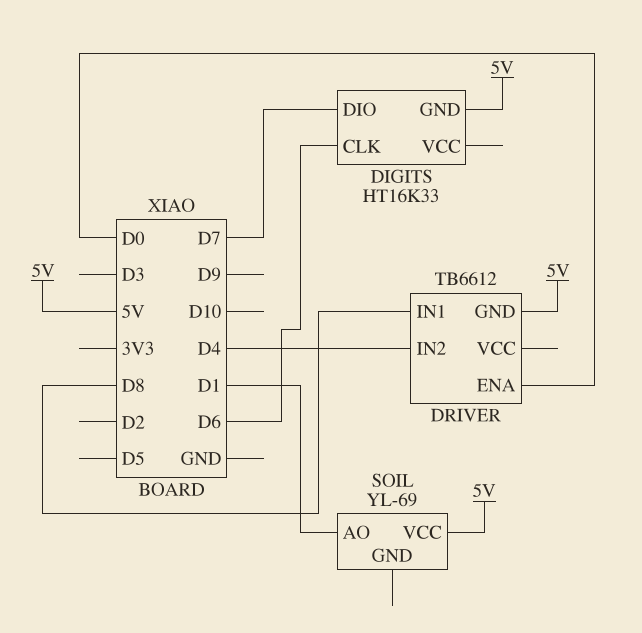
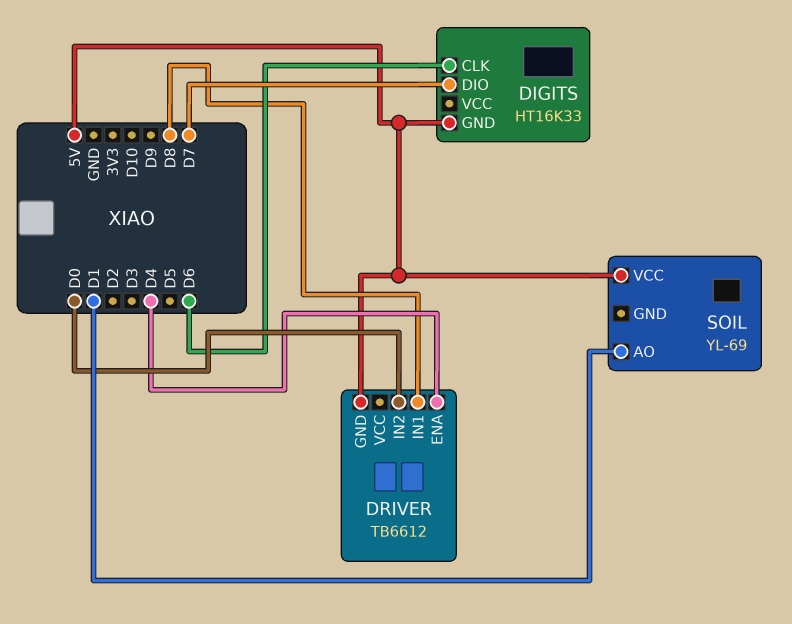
DRIVER pin ENA: D0 -> D4
DRIVER pin IN2: D4 -> D0

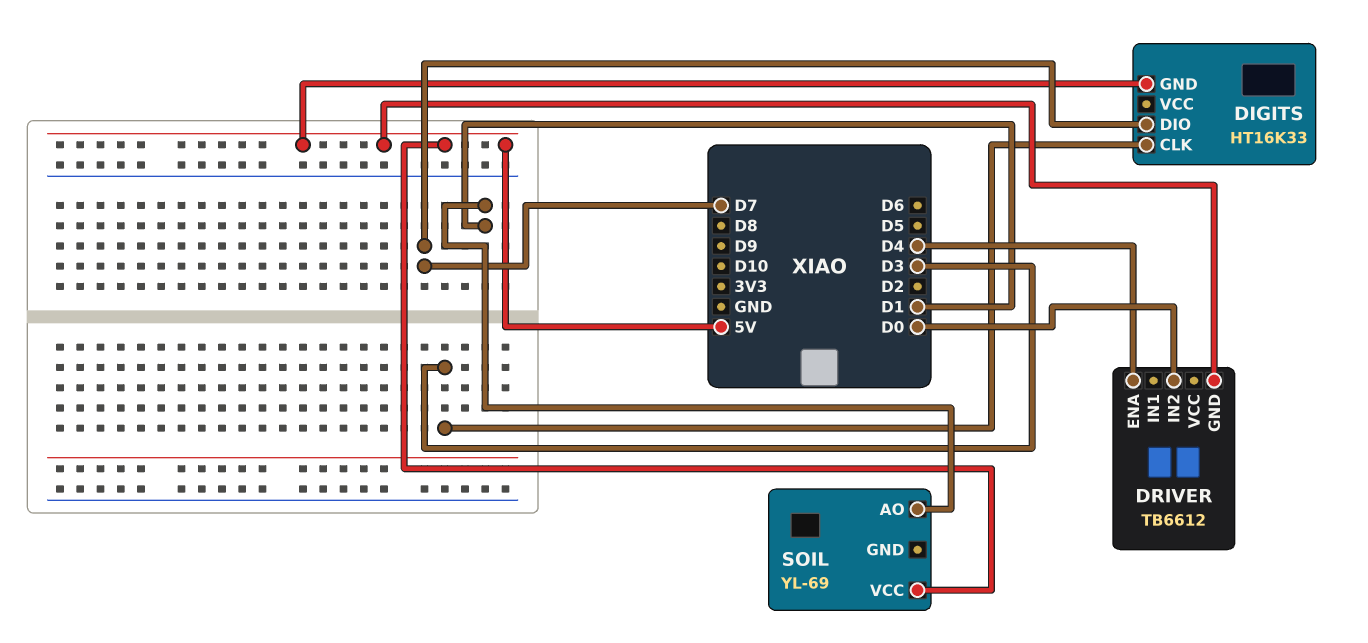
DIGITS pin CLK: D6 -> D3
DRIVER pin IN1: D8 -> none

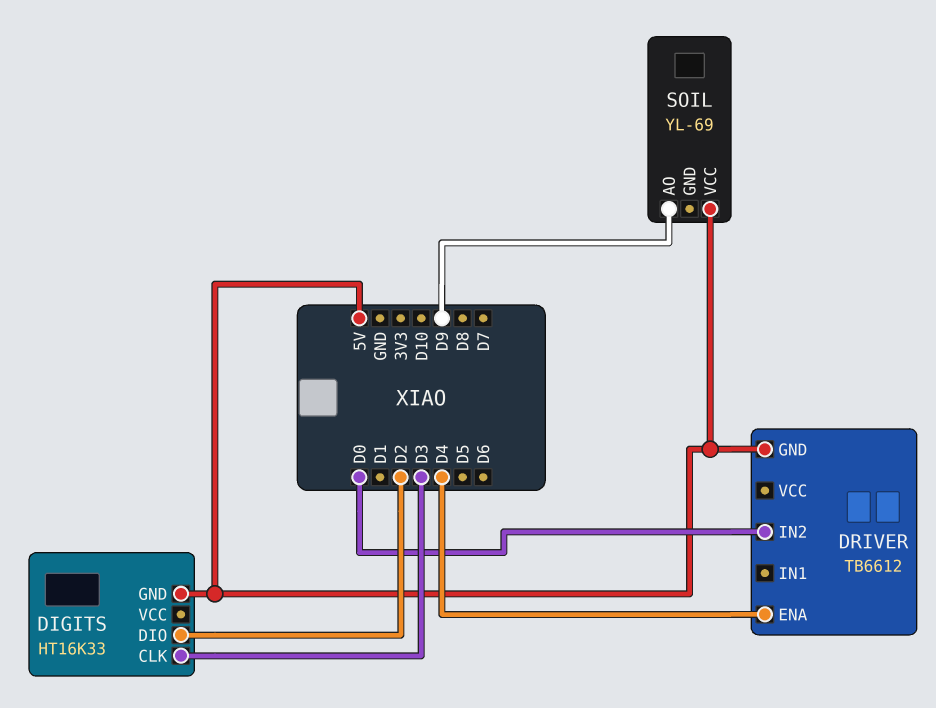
DIGITS pin DIO: D7 -> D2
SOIL pin AO: D1 -> D9

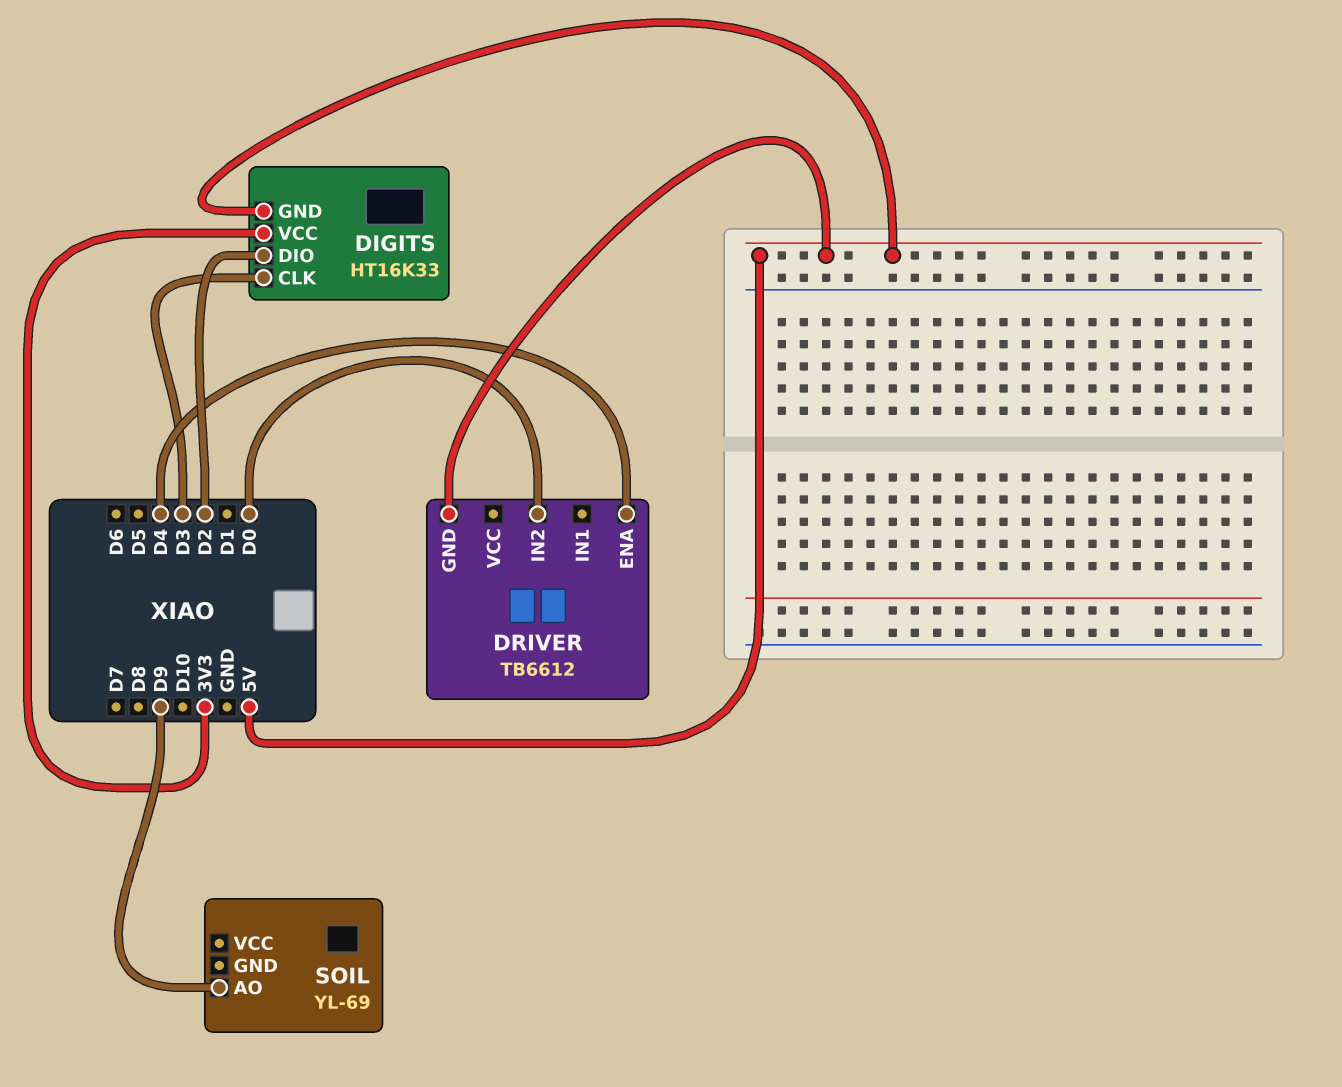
DIGITS pin VCC: none -> 3V3
SOIL pin VCC: 5V -> none

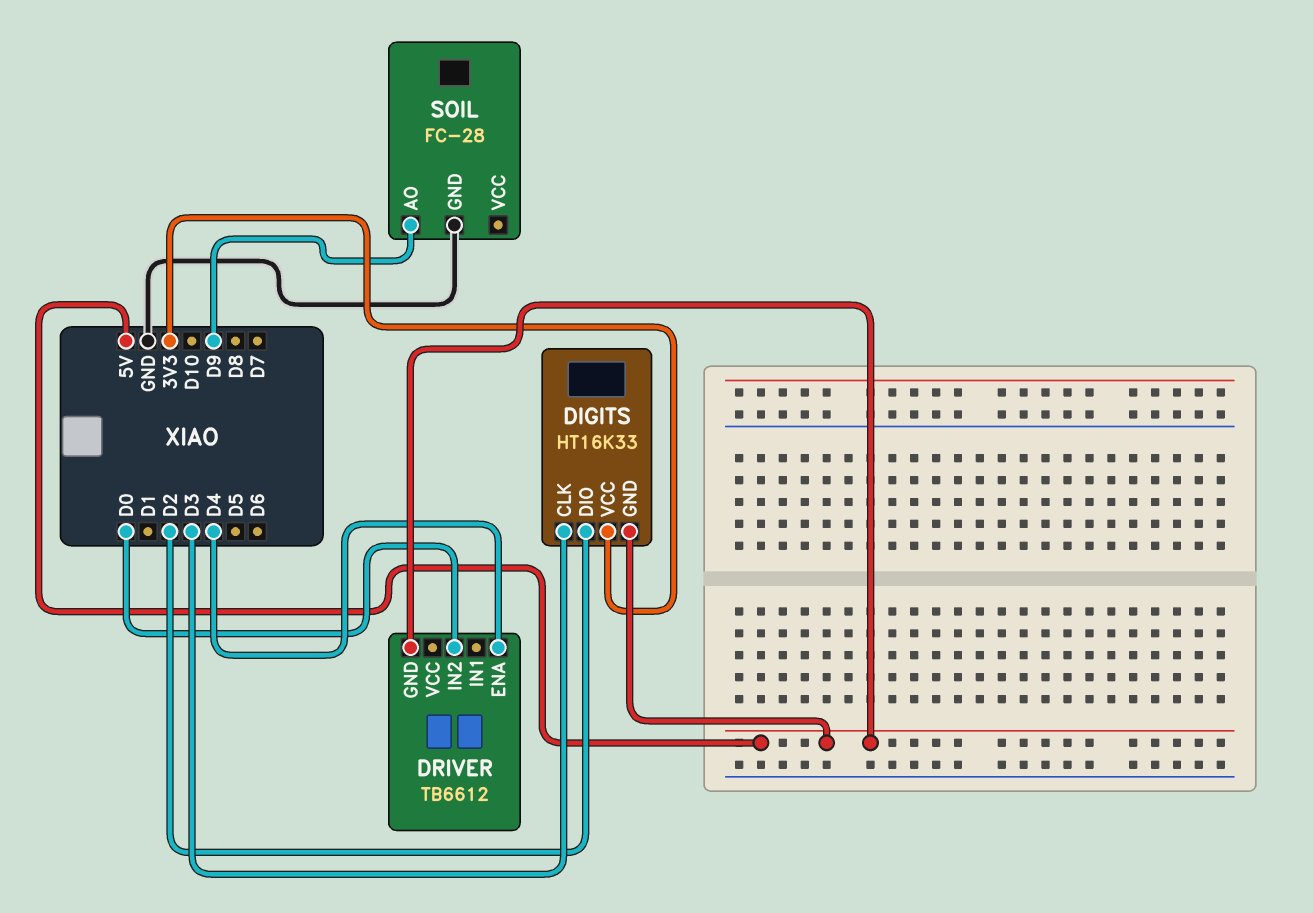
SOIL: YL-69 -> FC-28
SOIL pin GND: none -> GND

